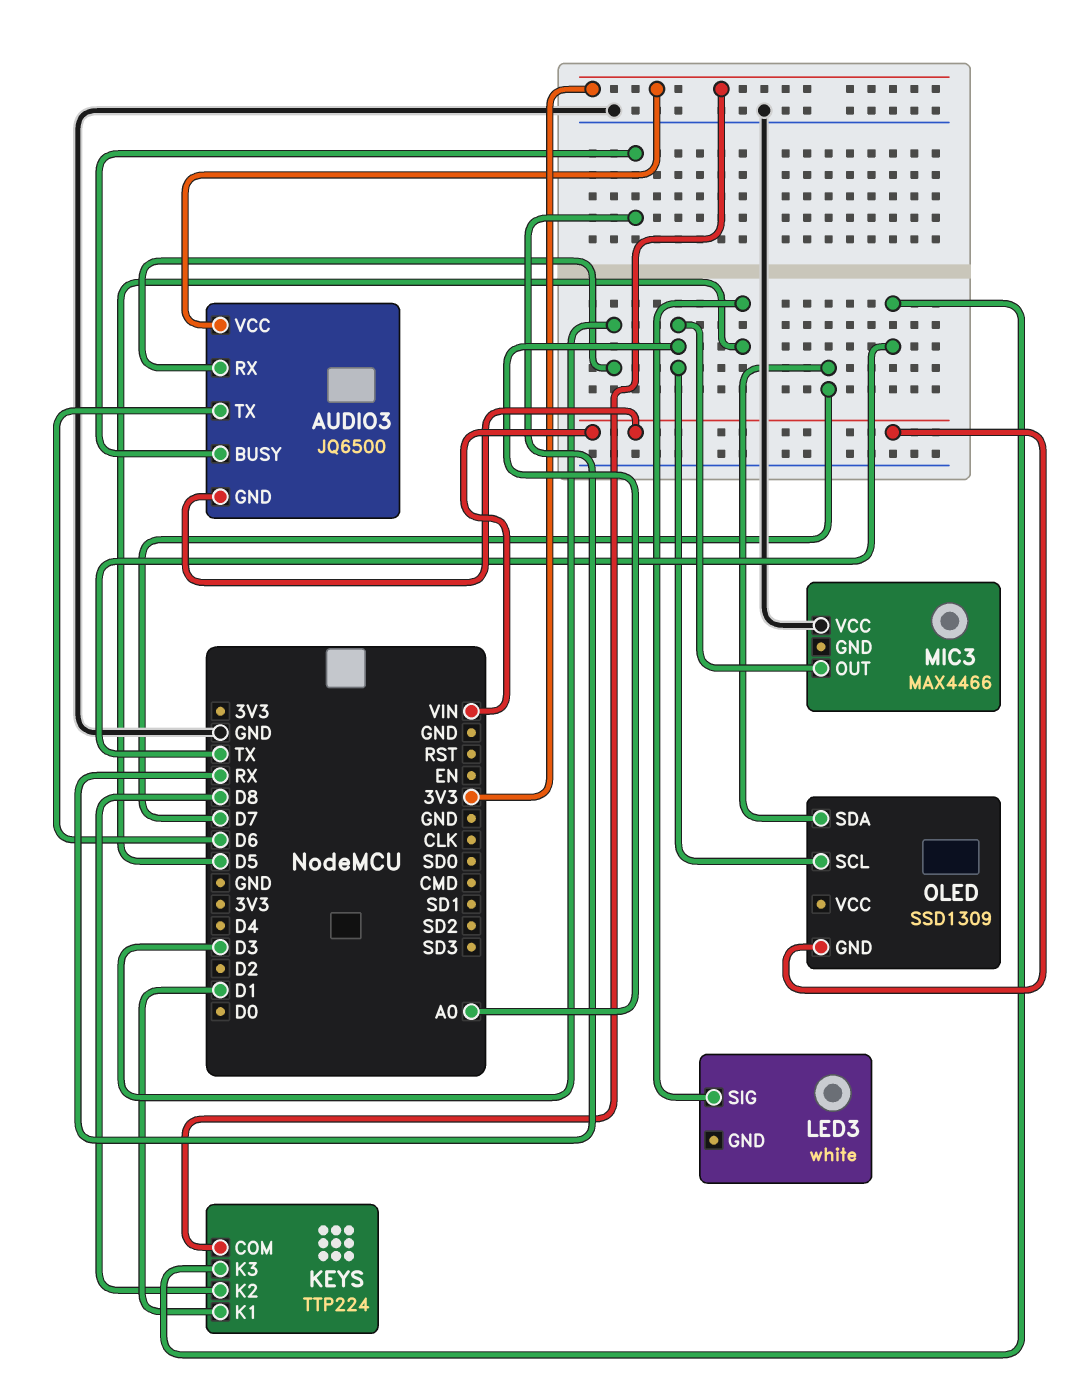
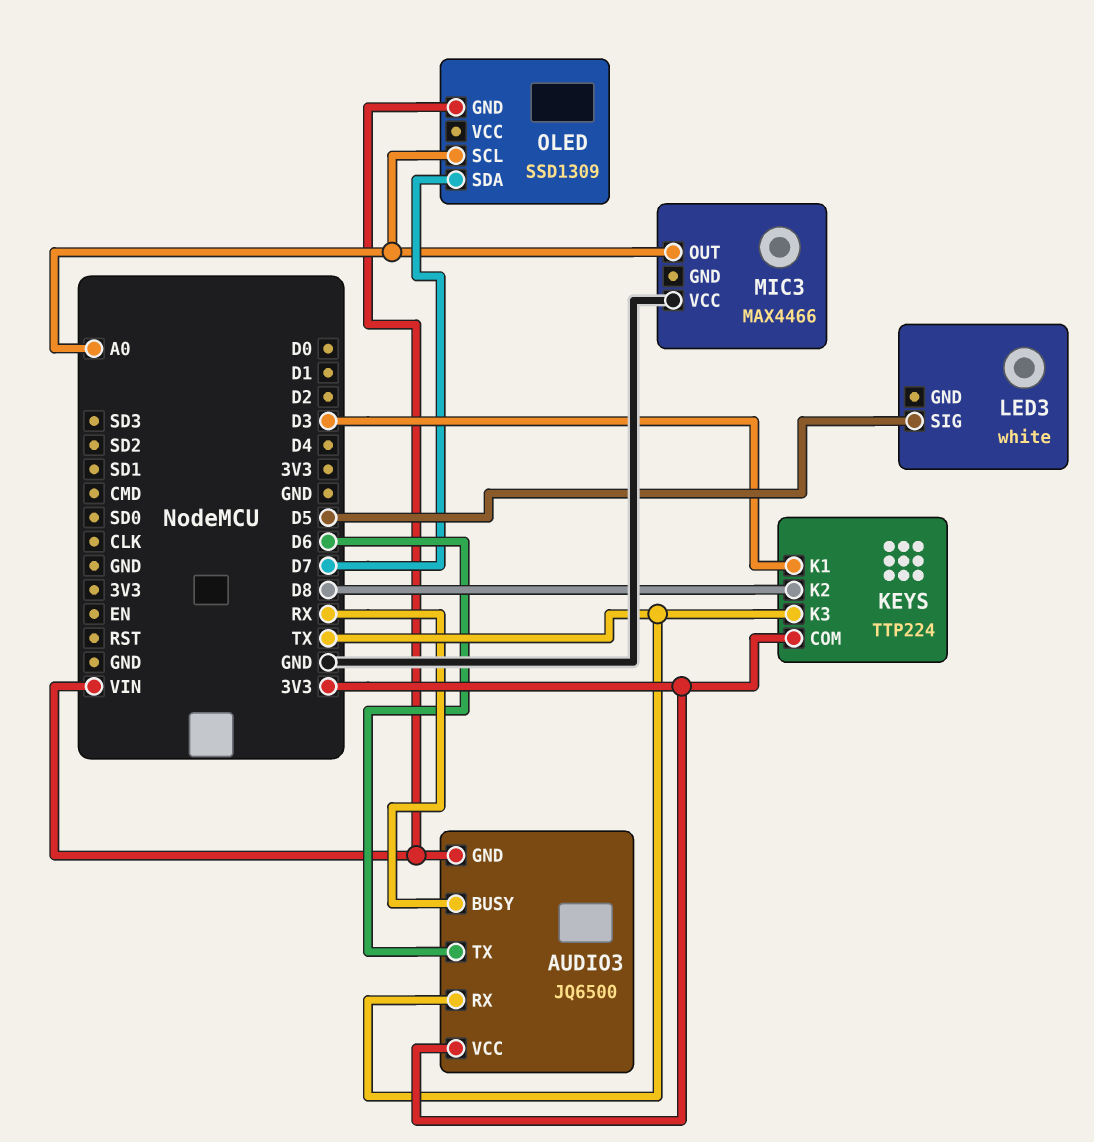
AUDIO3 pin RX: D3 -> TX
KEYS pin K1: D1 -> D3

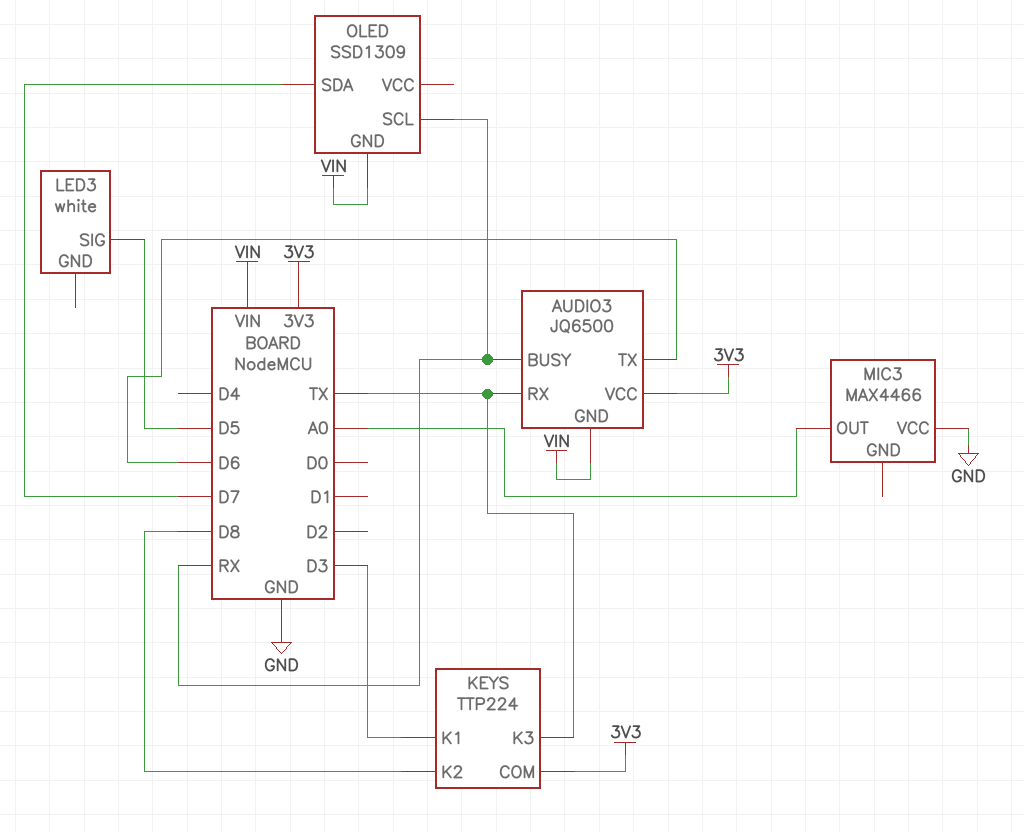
OLED pin SCL: A0 -> RX

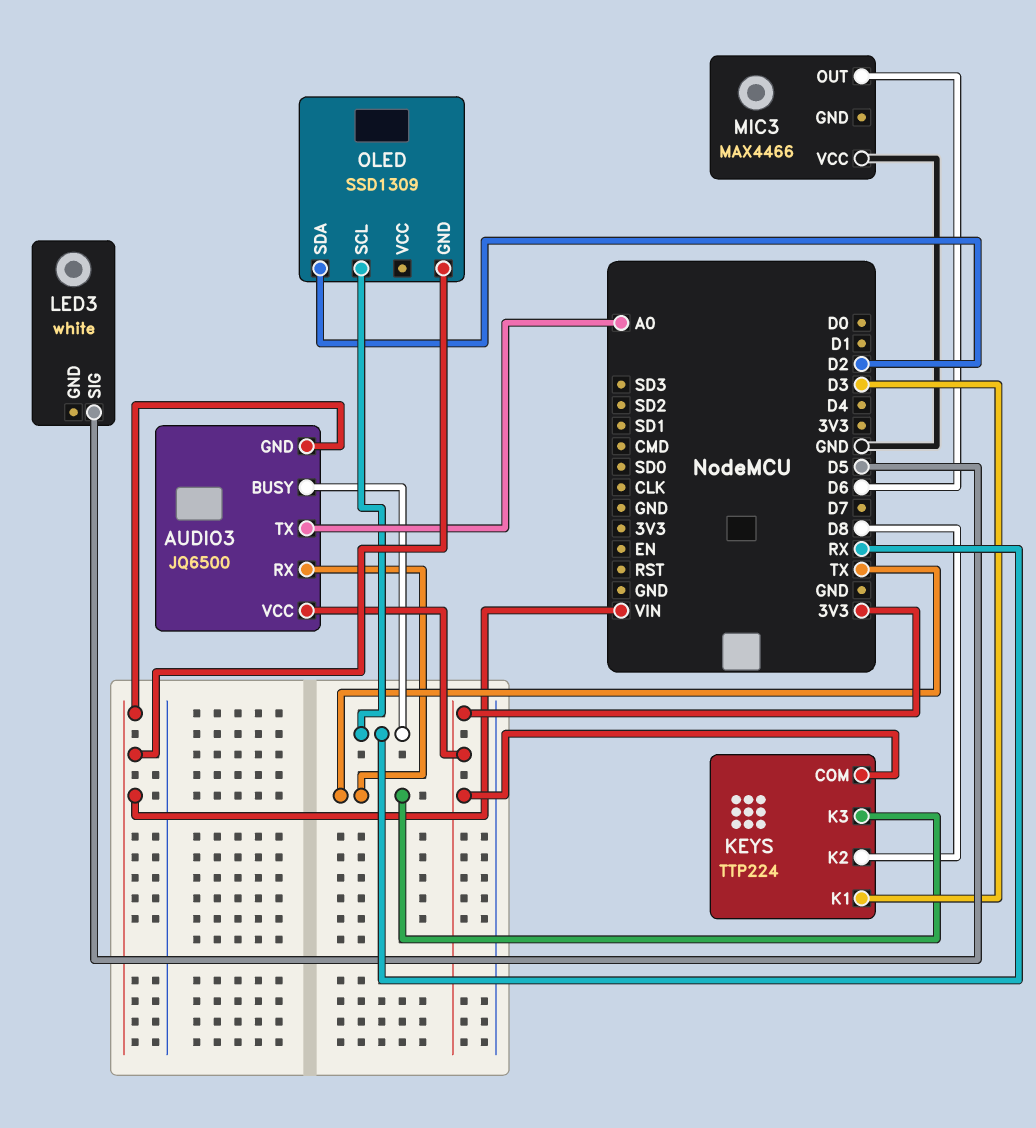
AUDIO3 pin TX: D6 -> A0
MIC3 pin OUT: A0 -> D6
OLED pin SDA: D7 -> D2

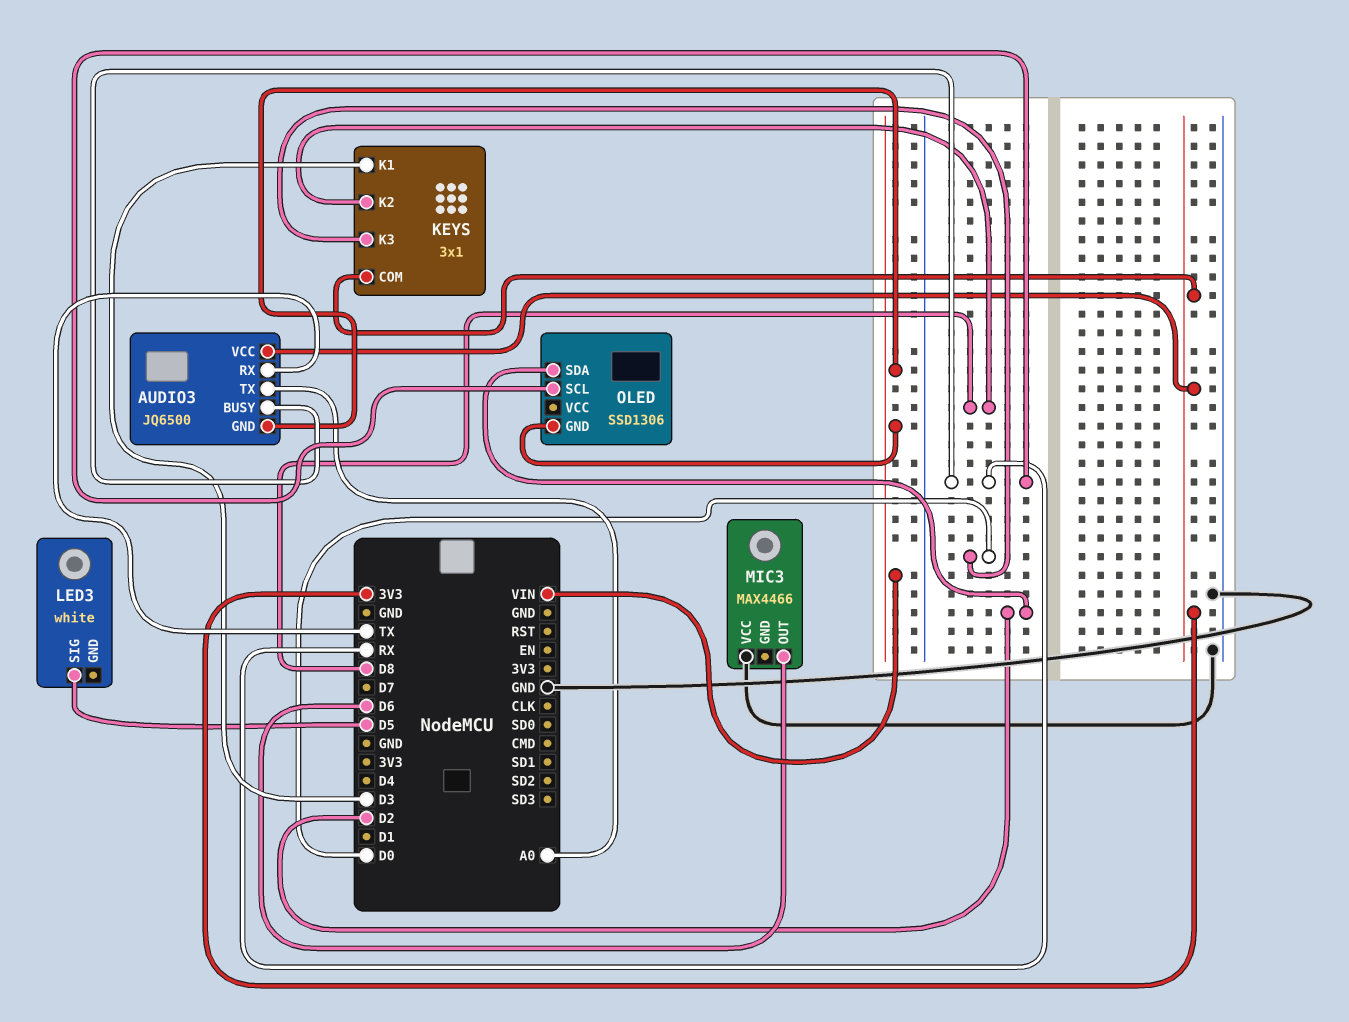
KEYS: TTP224 -> 3x1
KEYS pin K3: TX -> D0
OLED: SSD1309 -> SSD1306

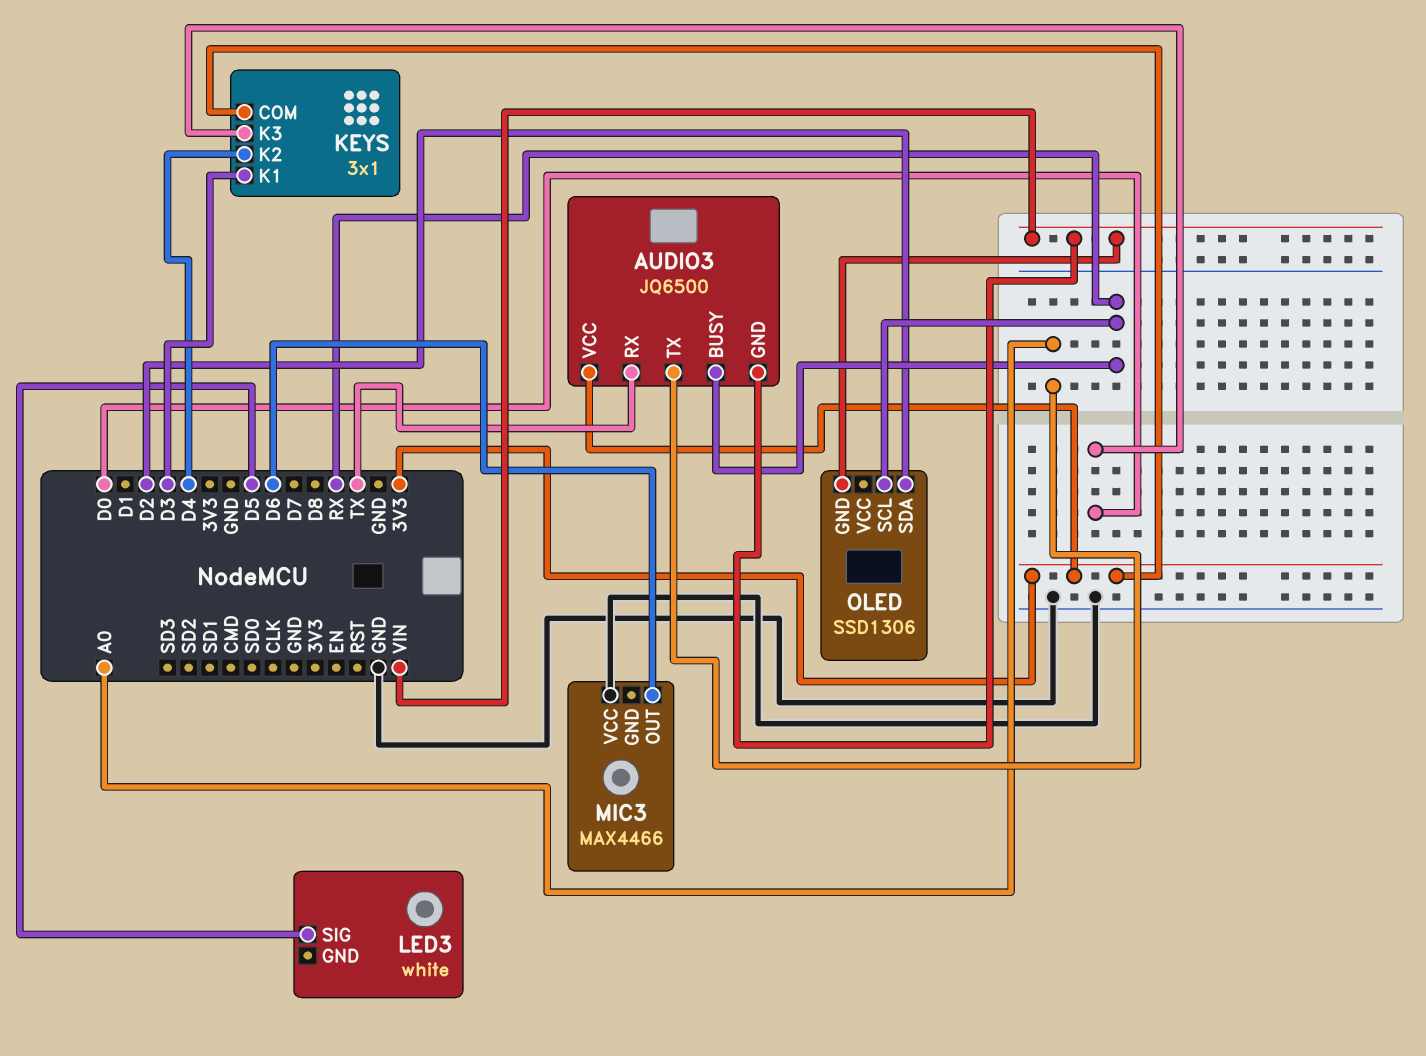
KEYS pin K2: D8 -> D4

